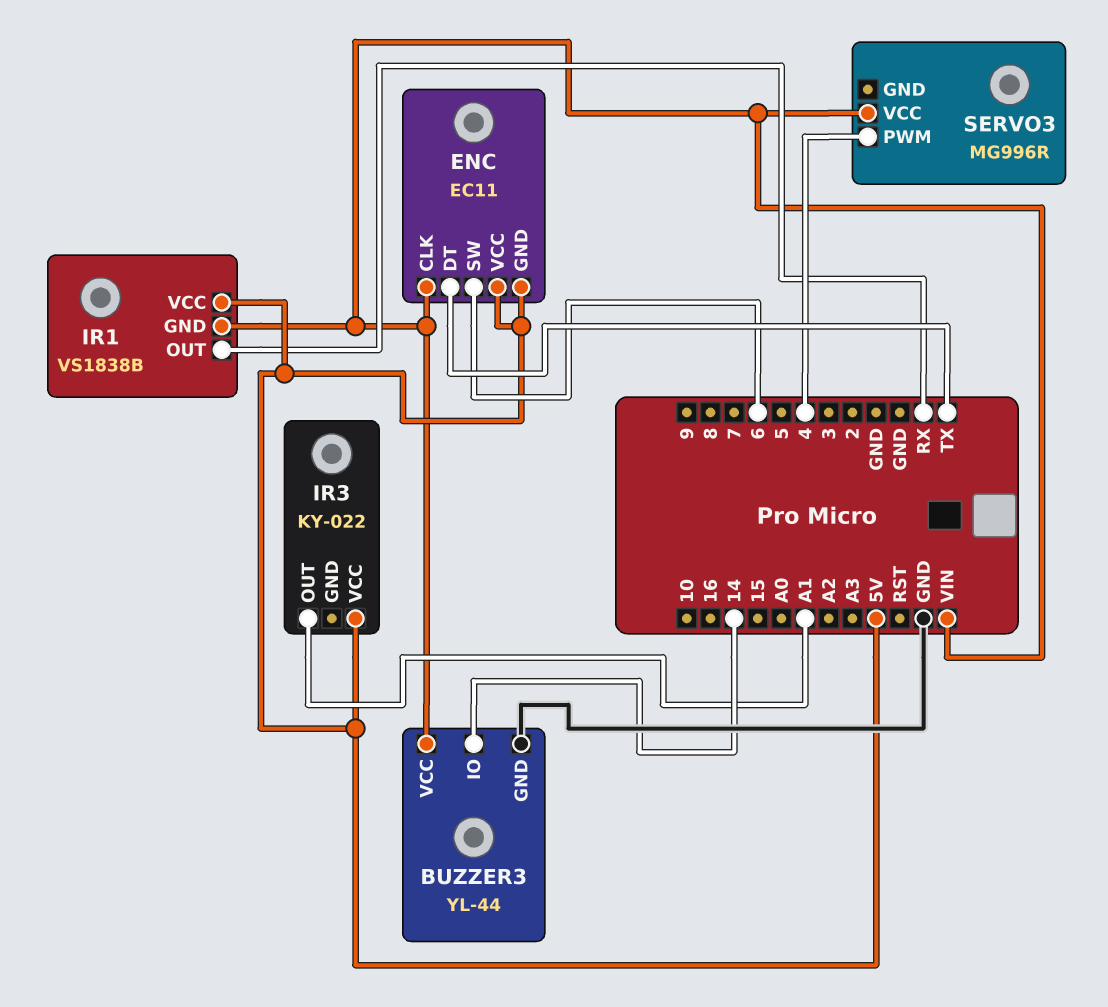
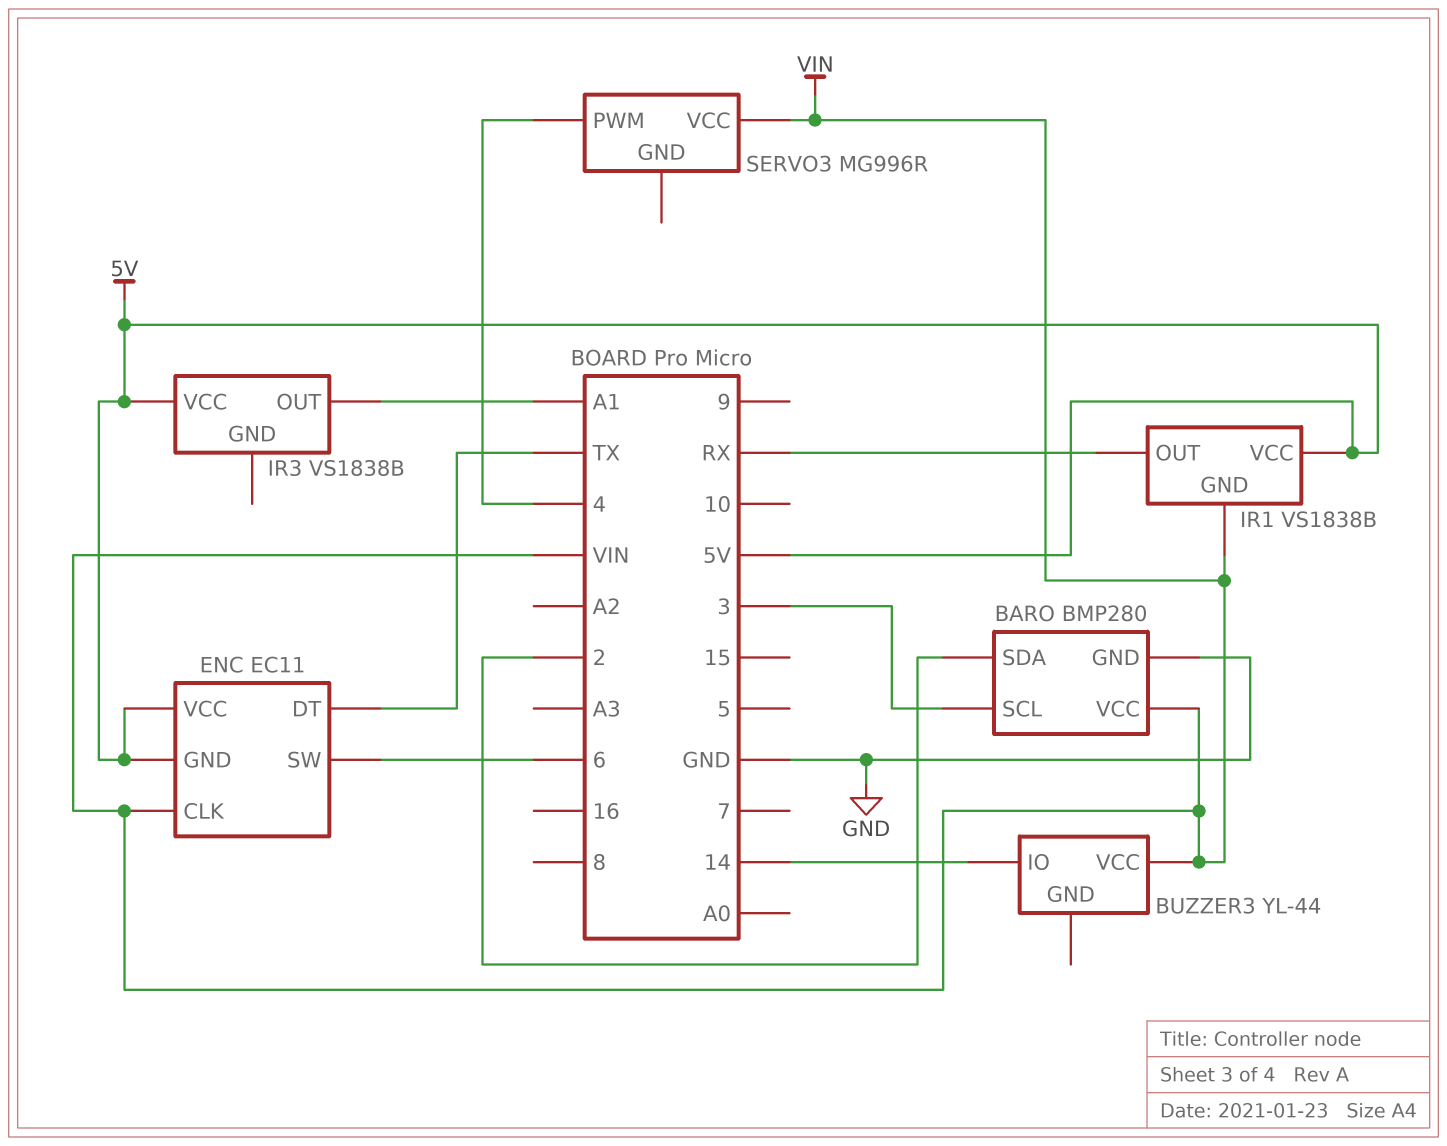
BARO: none -> BMP280
BARO pin GND: none -> GND
BARO pin SCL: none -> 3
BARO pin SDA: none -> 2
BARO pin VCC: none -> VIN
BUZZER3 pin GND: GND -> none
IR3: KY-022 -> VS1838B

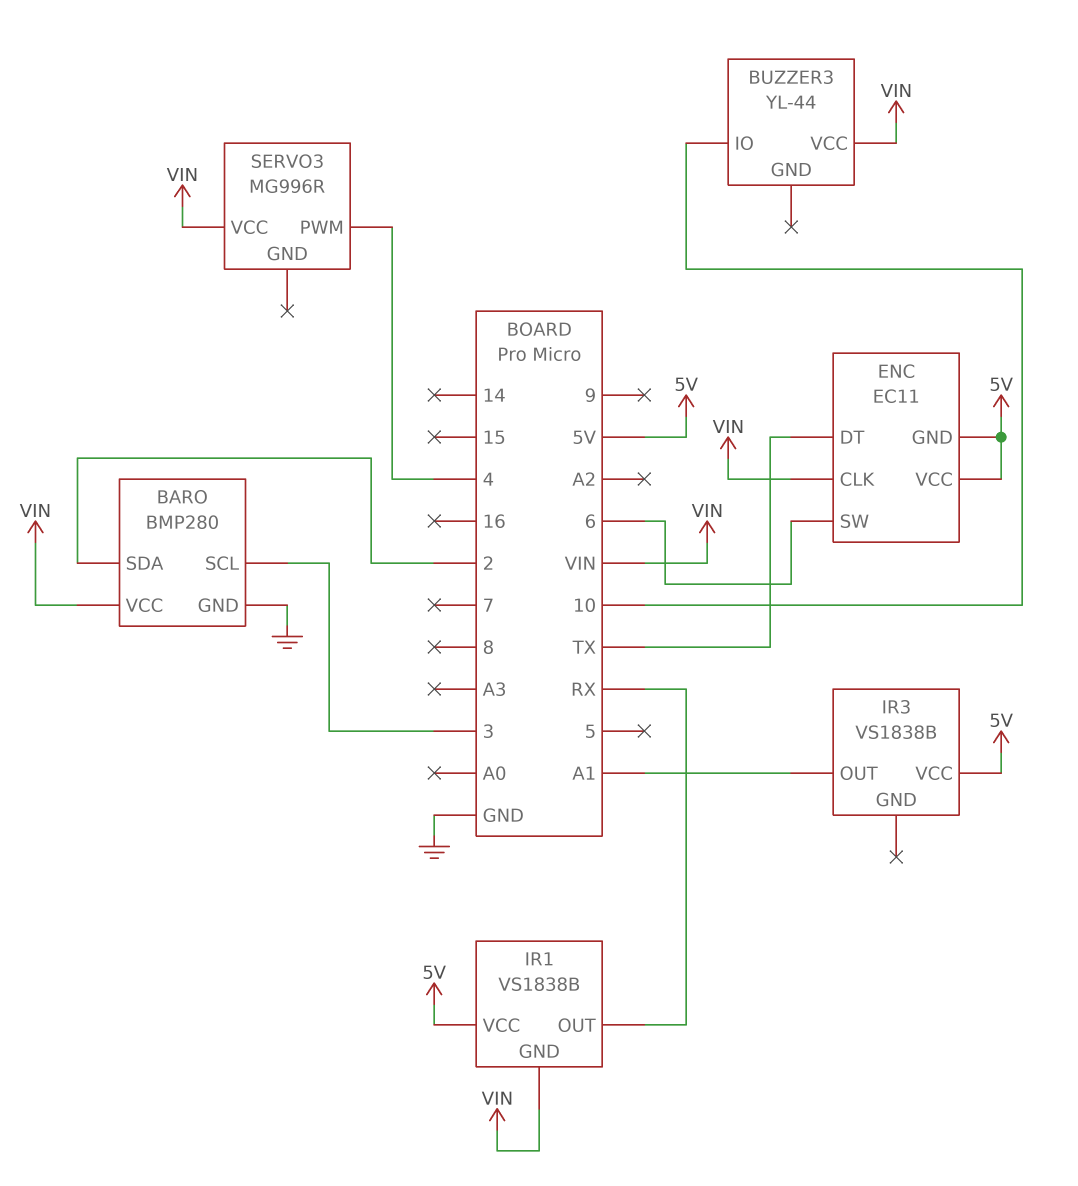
BUZZER3 pin IO: 14 -> 10

